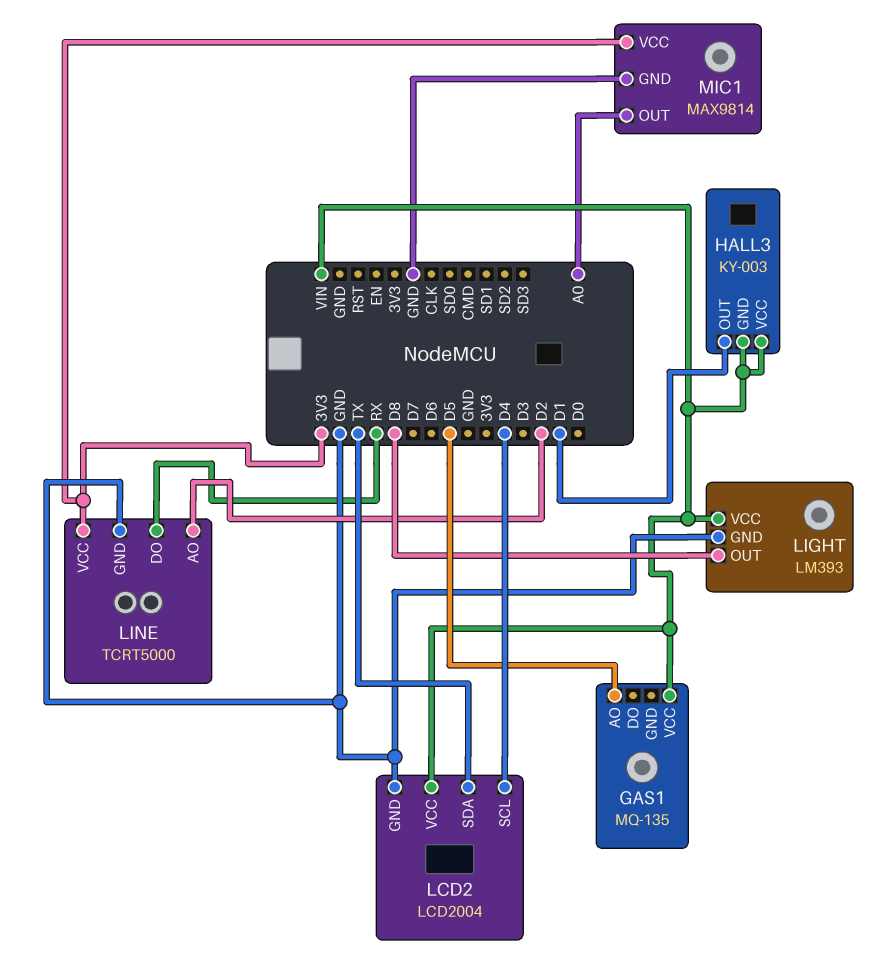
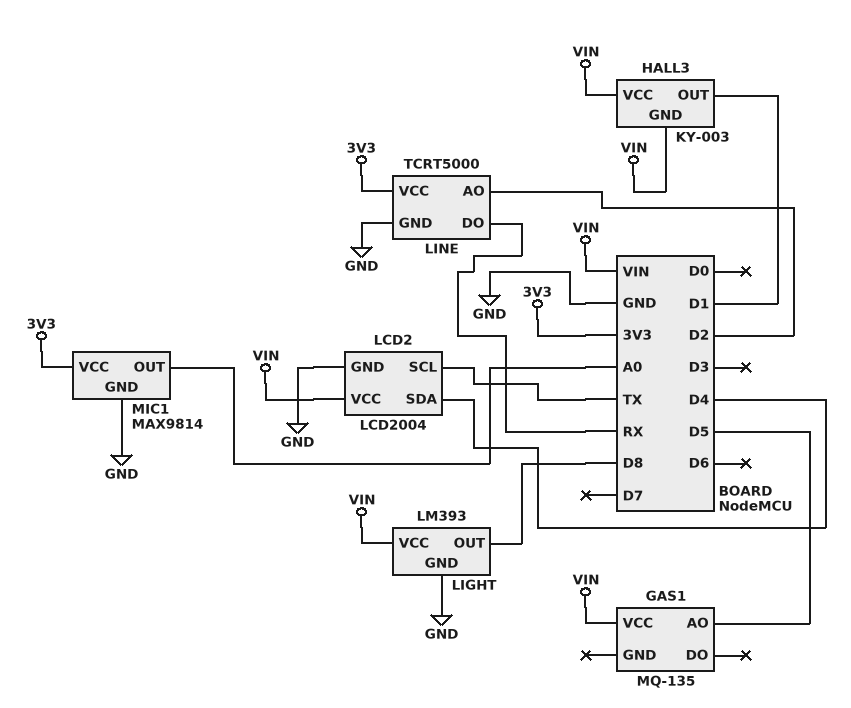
LCD2 pin SCL: D4 -> TX
LCD2 pin SDA: TX -> D4

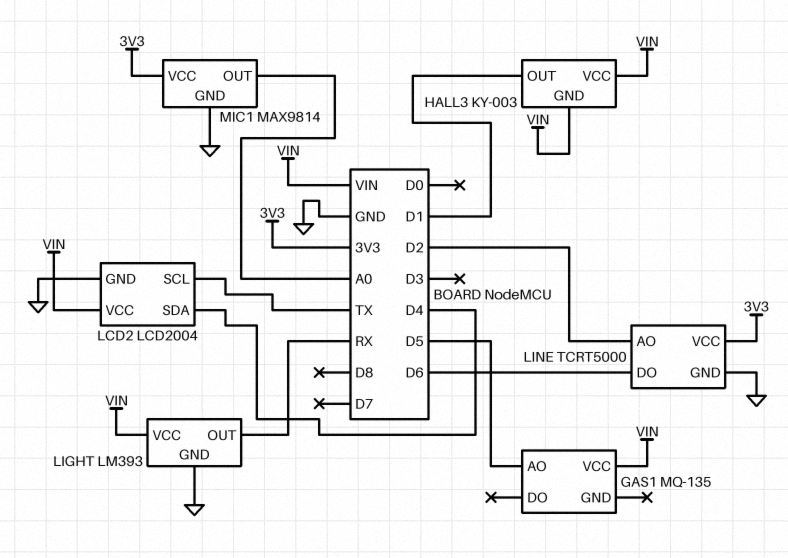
LIGHT pin OUT: D8 -> RX
LINE pin DO: RX -> D6

